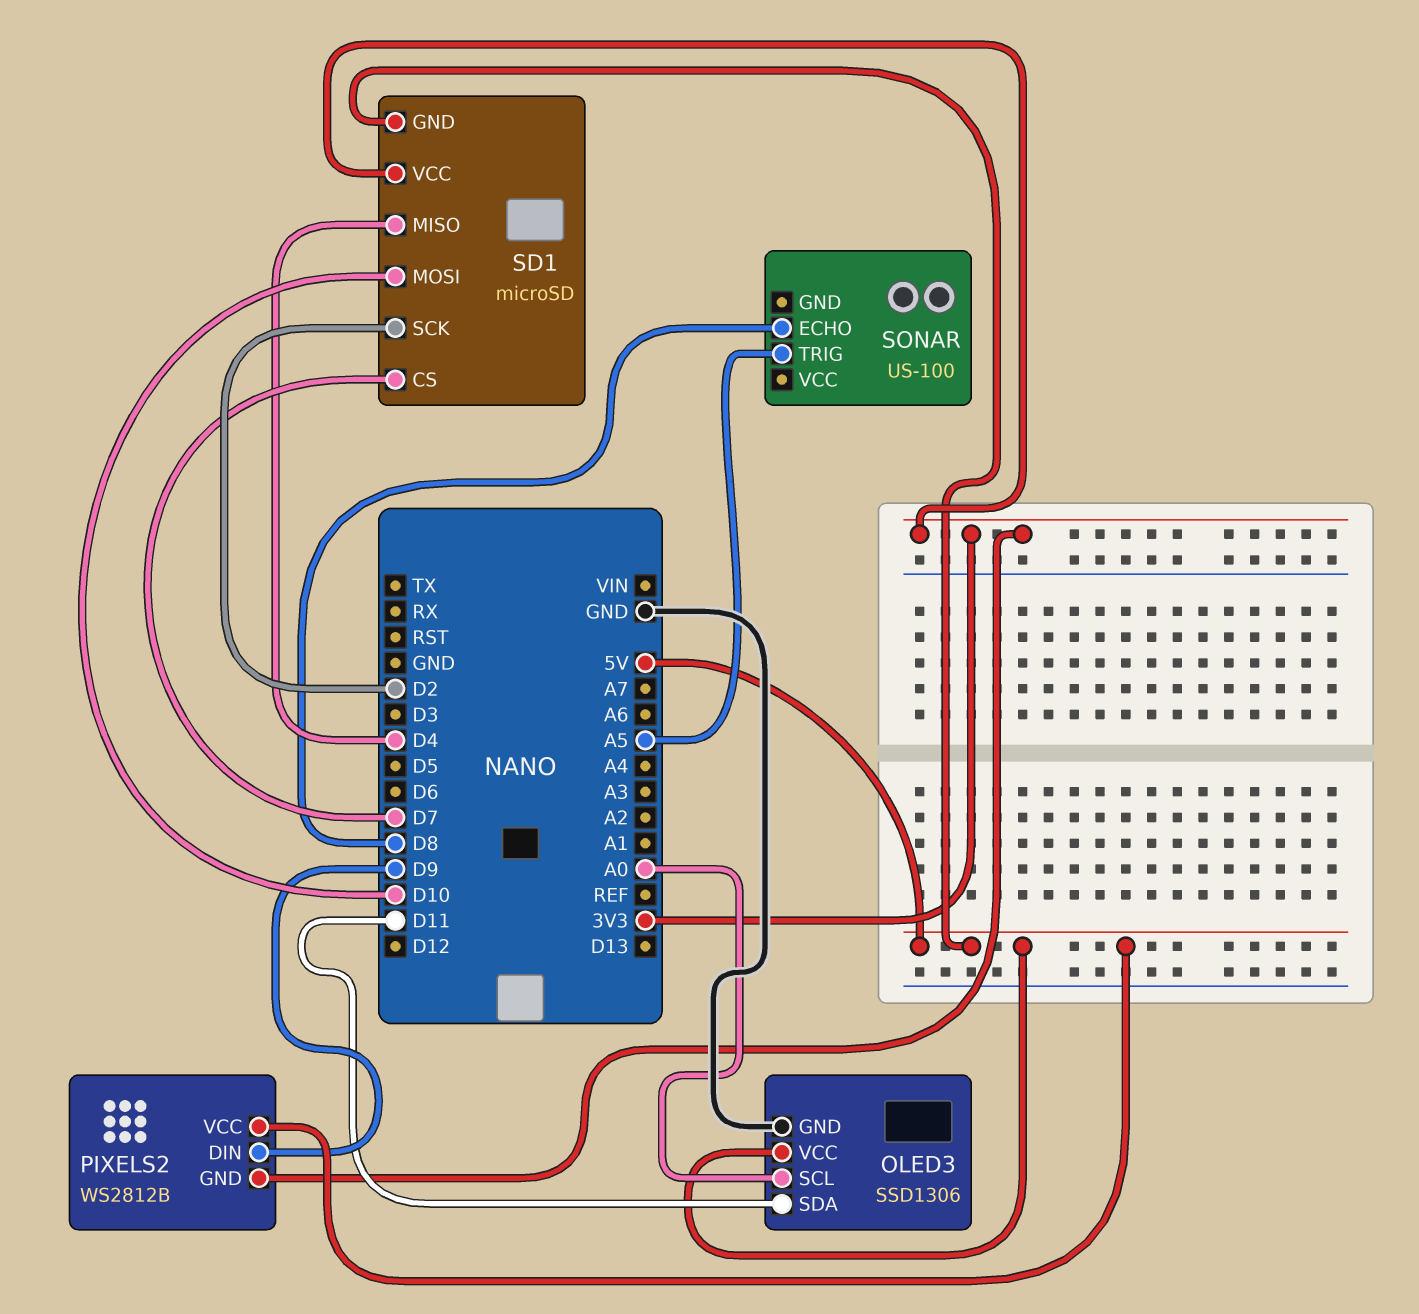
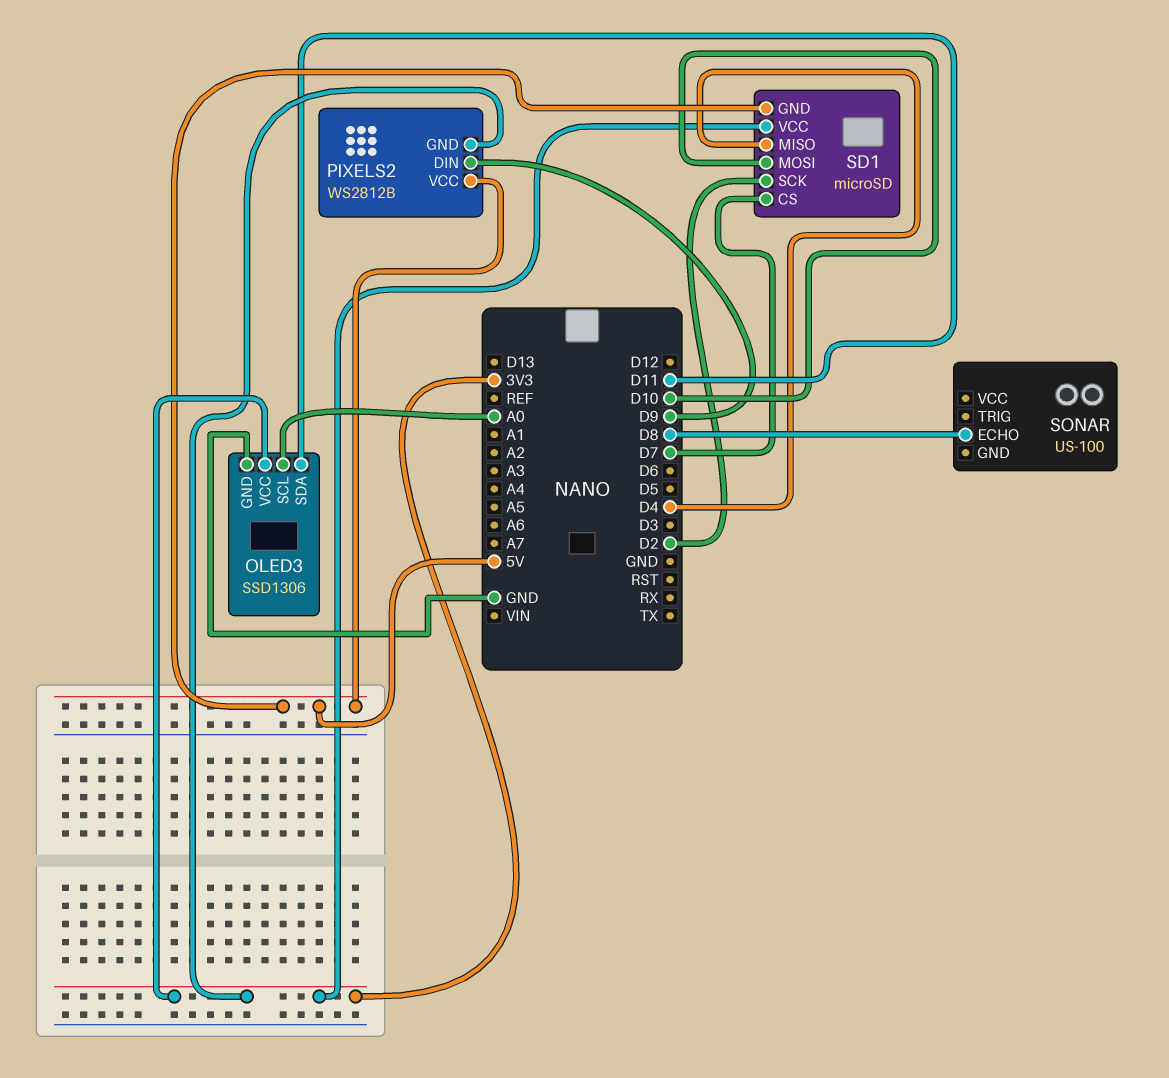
OLED3 pin VCC: 5V -> 3V3
SONAR pin TRIG: A5 -> none

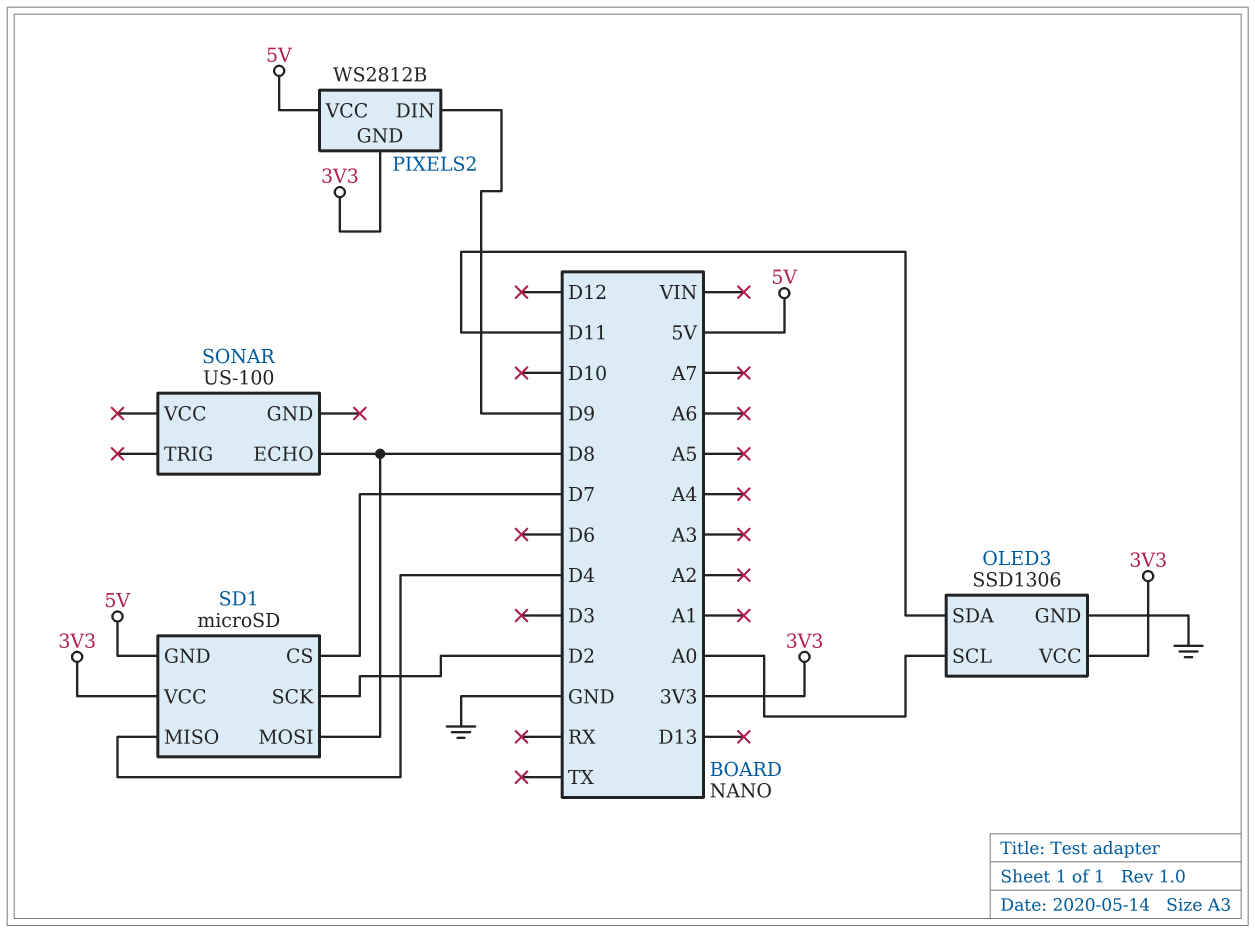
SD1 pin MOSI: D10 -> D8

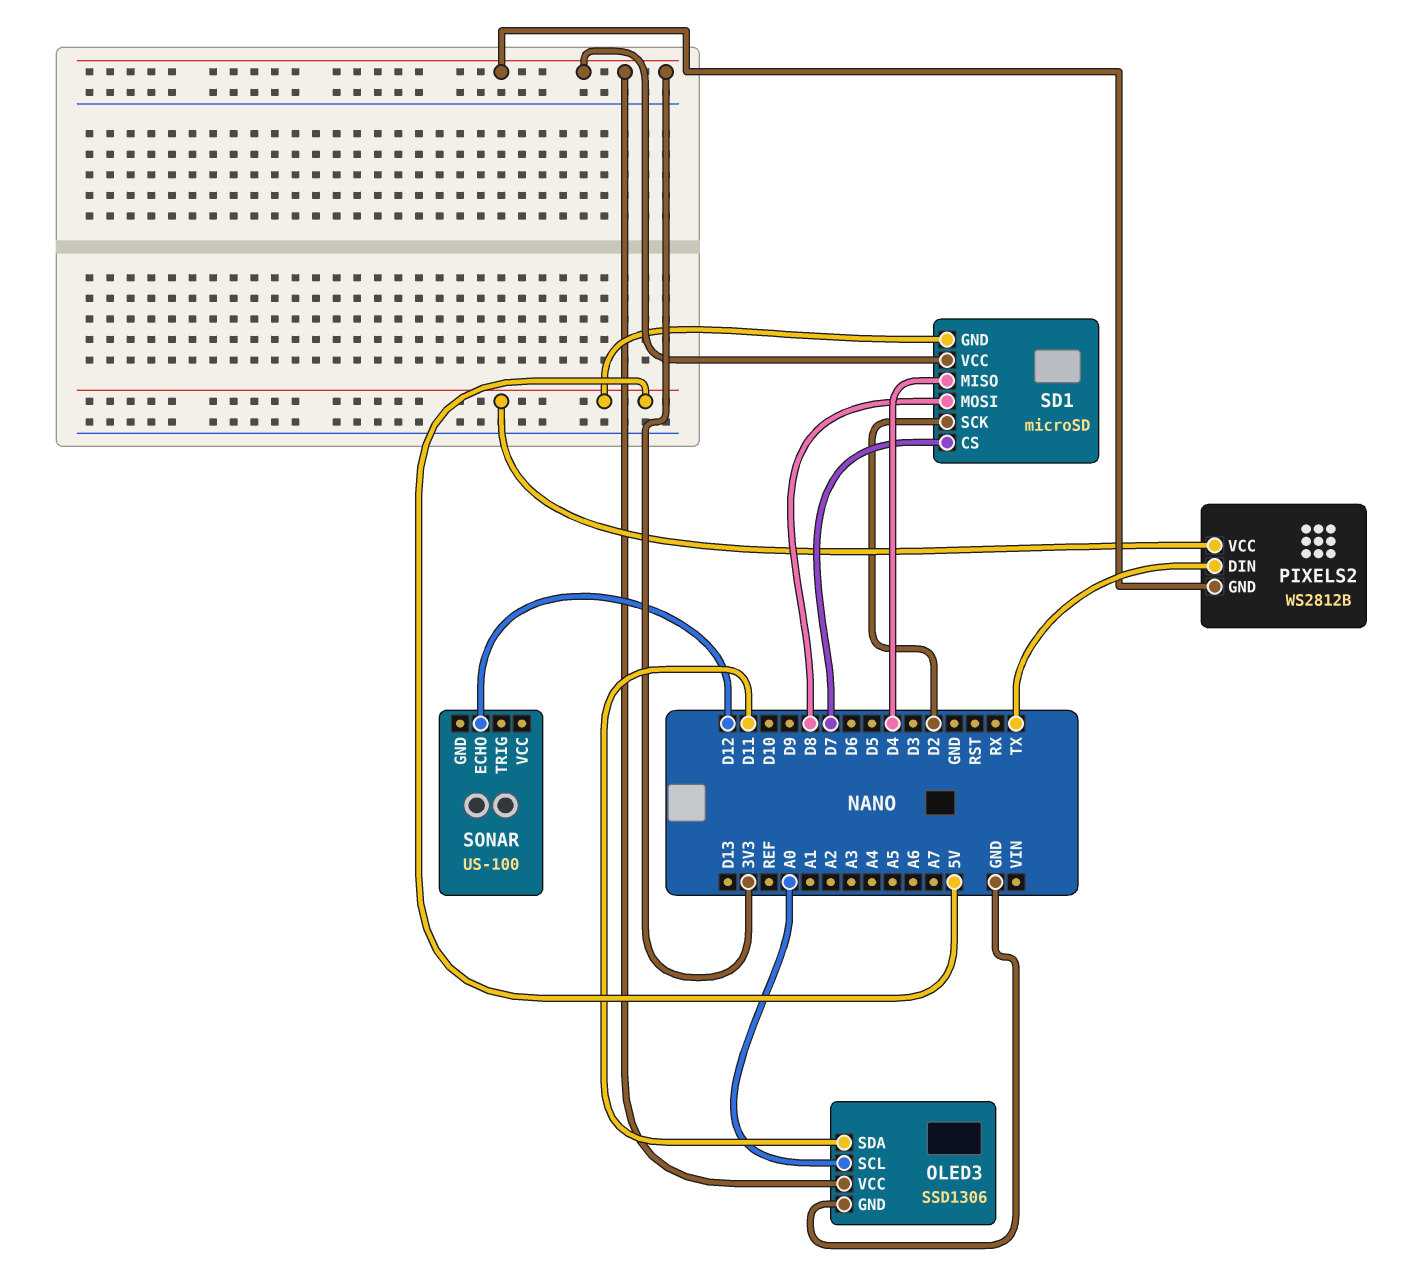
PIXELS2 pin DIN: D9 -> TX
SONAR pin ECHO: D8 -> D12

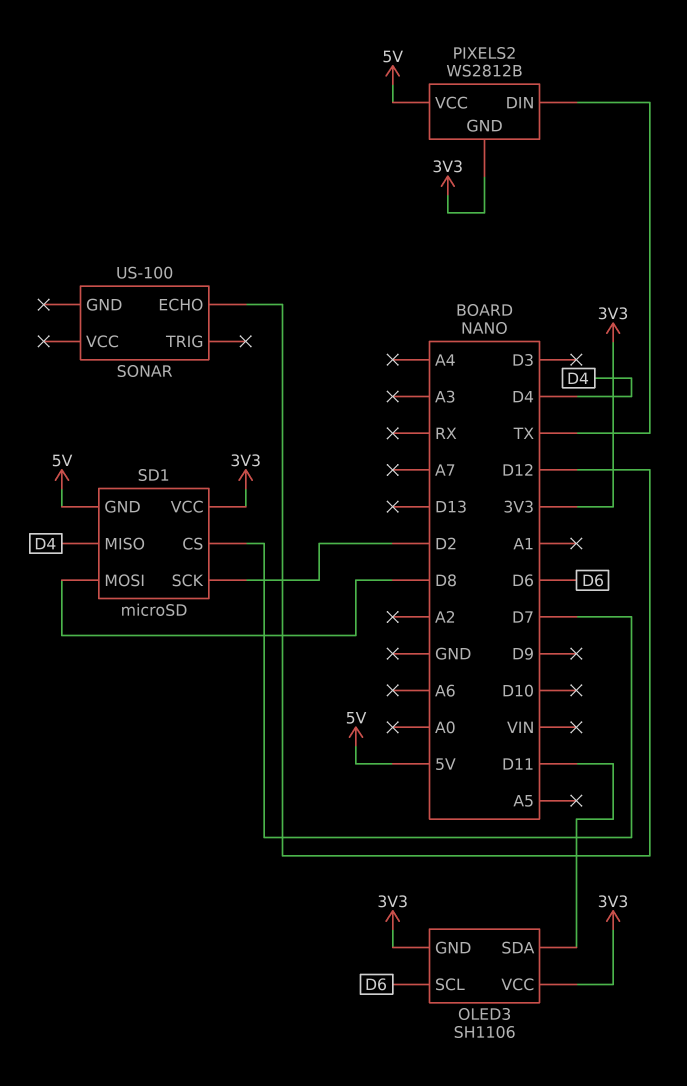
OLED3: SSD1306 -> SH1106
OLED3 pin GND: GND -> 3V3
OLED3 pin SCL: A0 -> D6

